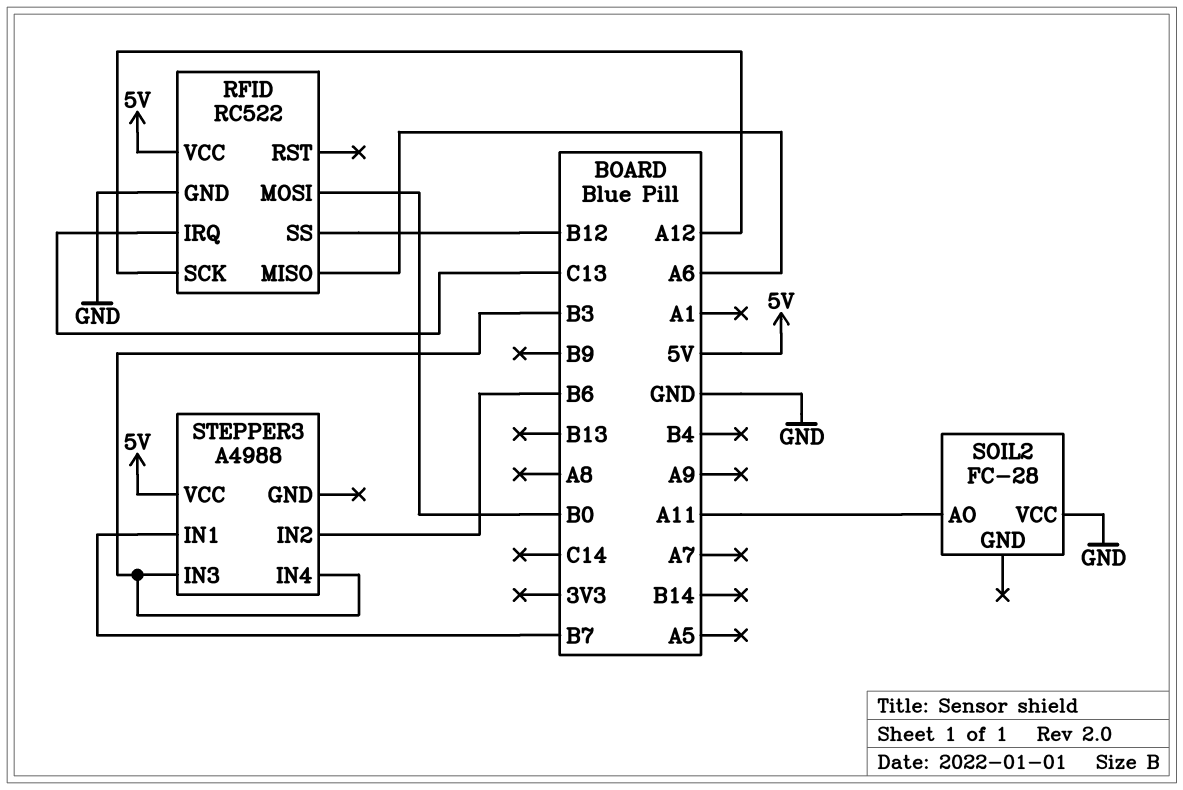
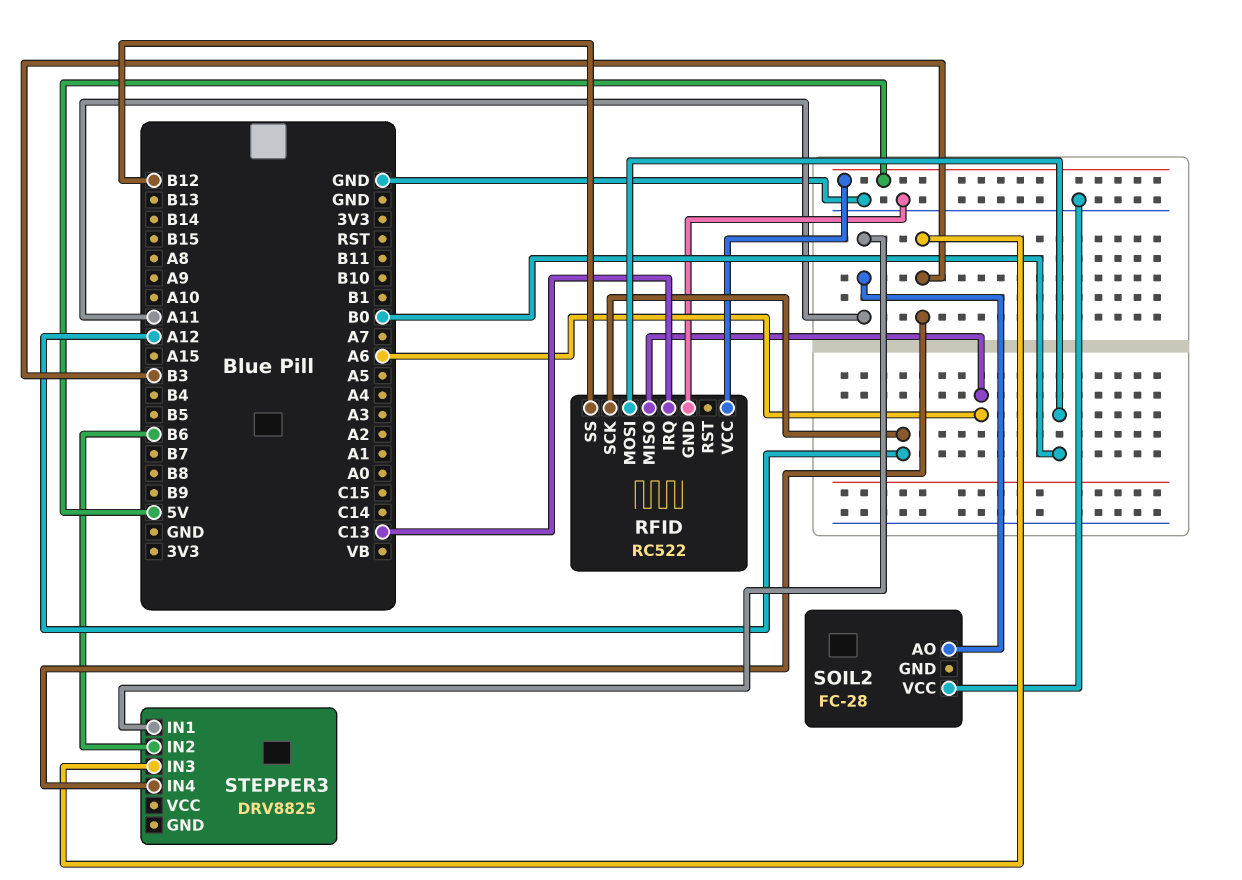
STEPPER3: A4988 -> DRV8825
STEPPER3 pin IN1: B7 -> A11
STEPPER3 pin VCC: 5V -> none

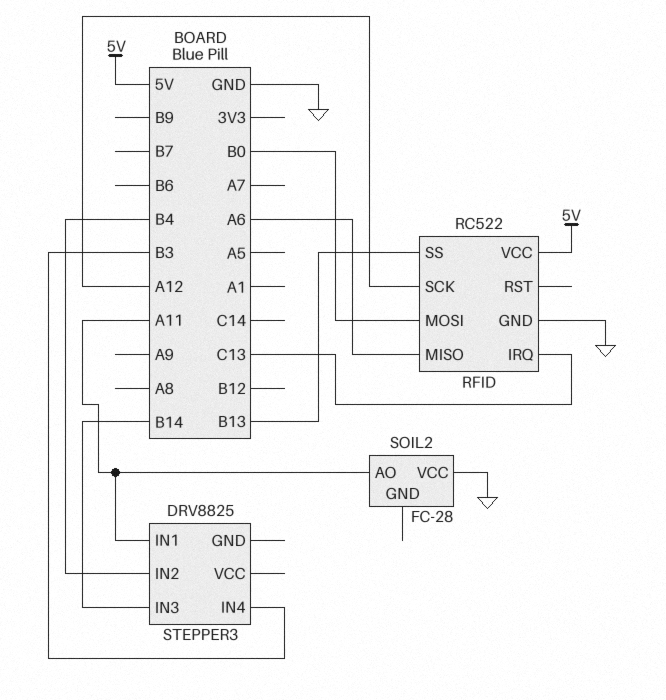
RFID pin SS: B12 -> B13
STEPPER3 pin IN2: B6 -> B4
STEPPER3 pin IN3: B3 -> B14

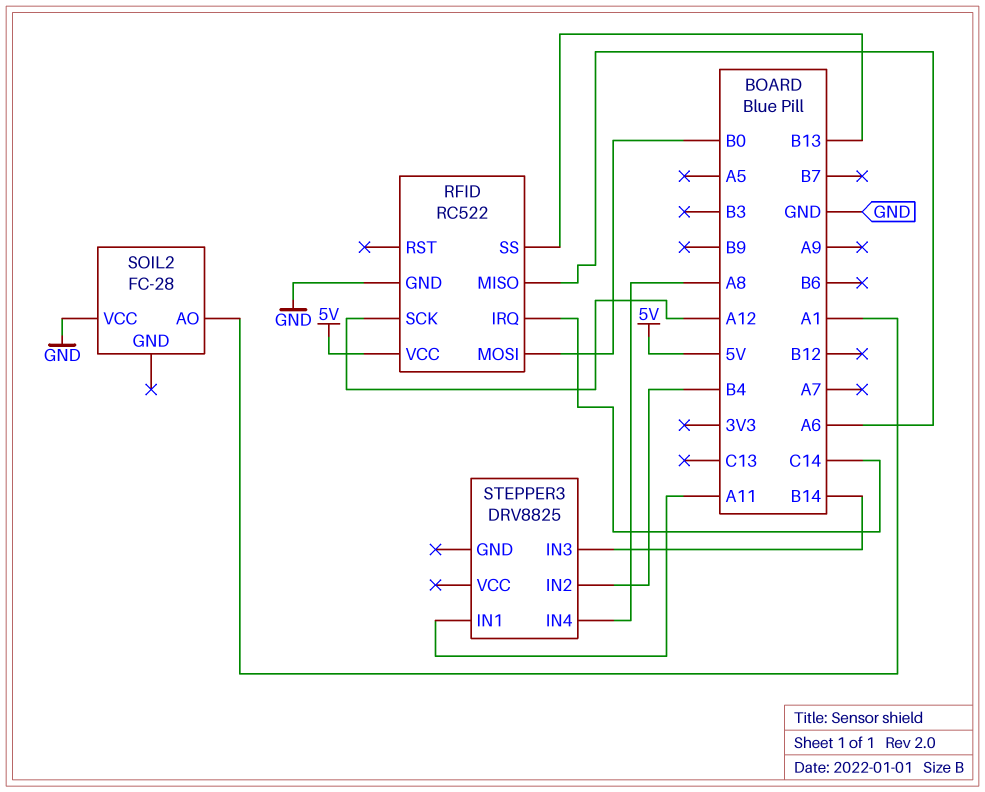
RFID pin IRQ: C13 -> C14
SOIL2 pin AO: A11 -> A1
STEPPER3 pin IN4: B3 -> A8

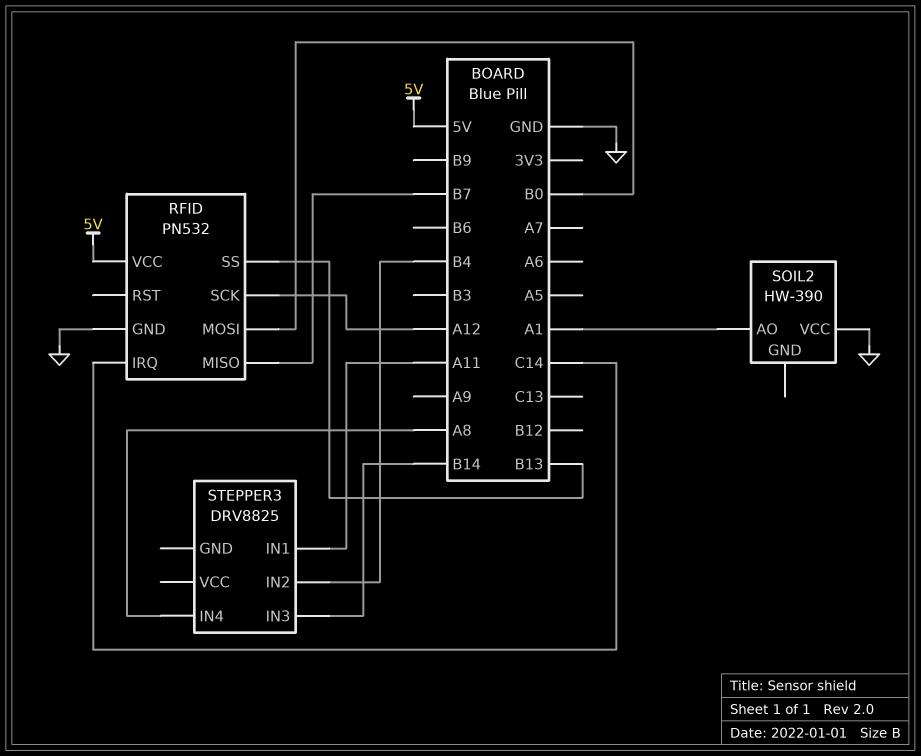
RFID: RC522 -> PN532
RFID pin MISO: A6 -> B7
SOIL2: FC-28 -> HW-390

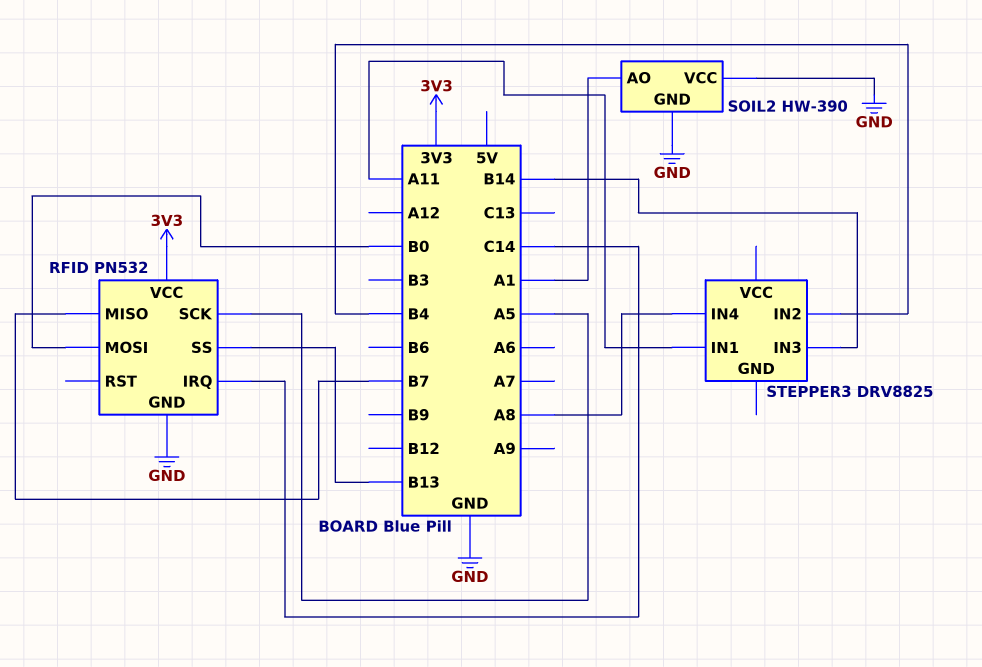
RFID pin SCK: A12 -> A5
RFID pin VCC: 5V -> 3V3
SOIL2 pin GND: none -> GND

